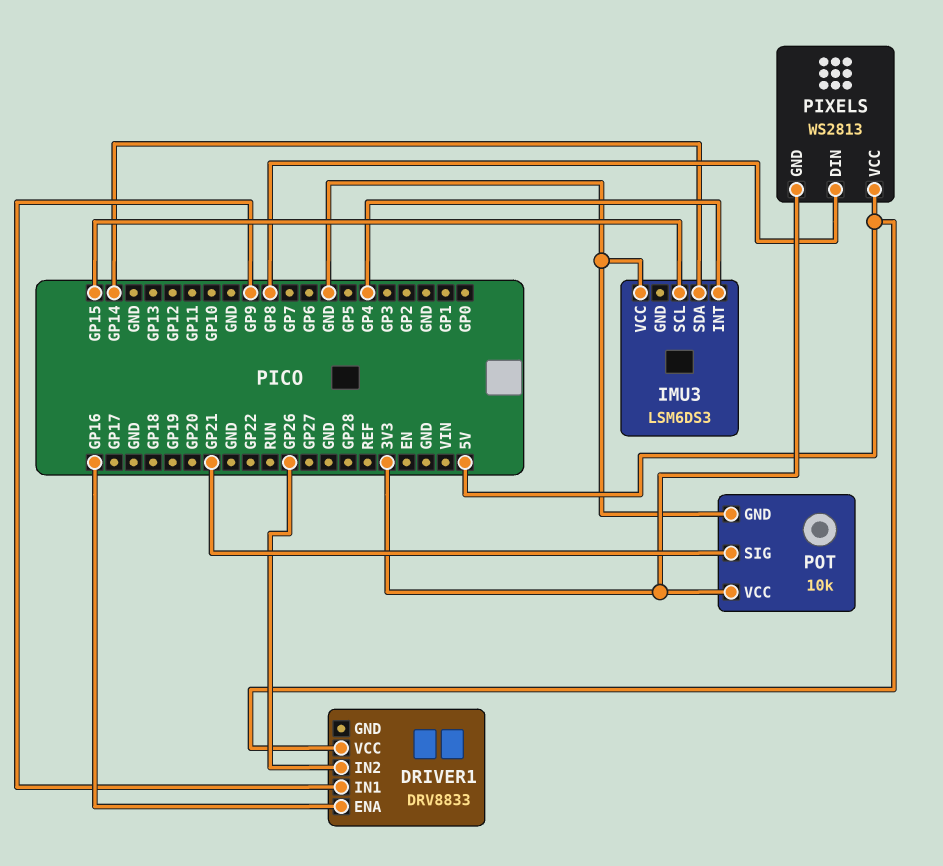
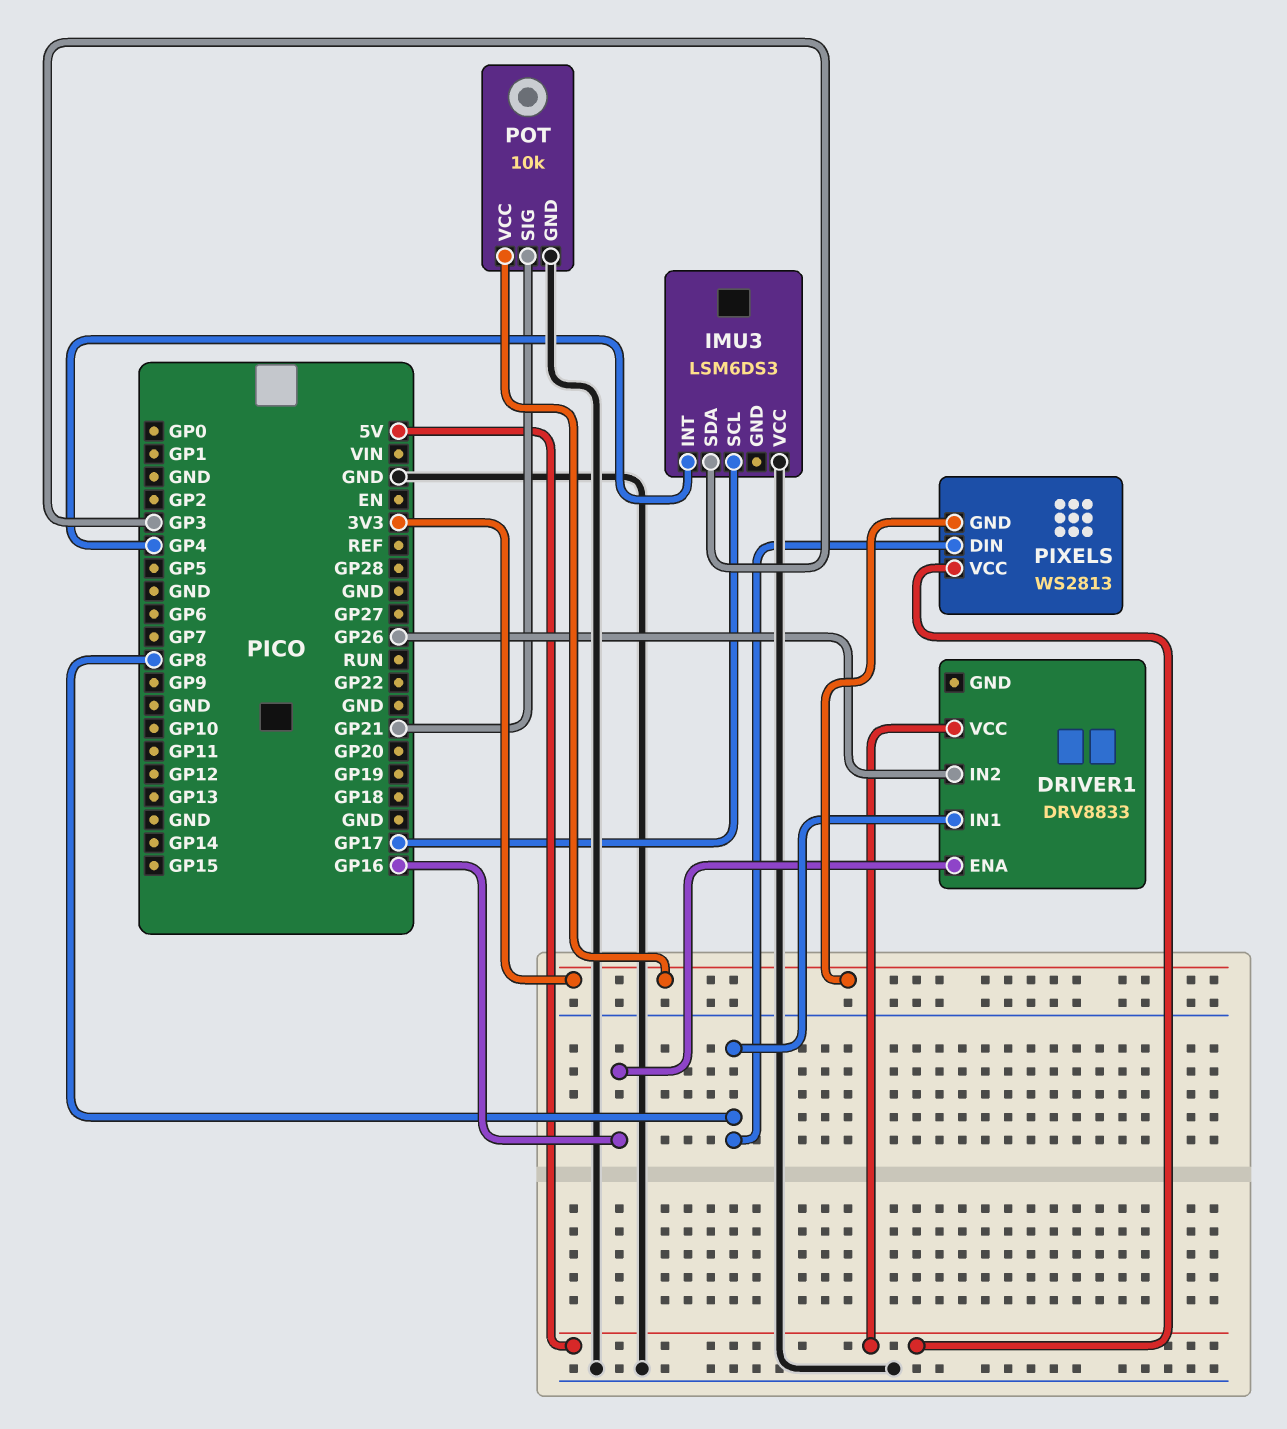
DRIVER1 pin IN1: GP9 -> GP8
IMU3 pin SCL: GP15 -> GP17
IMU3 pin SDA: GP14 -> GP3

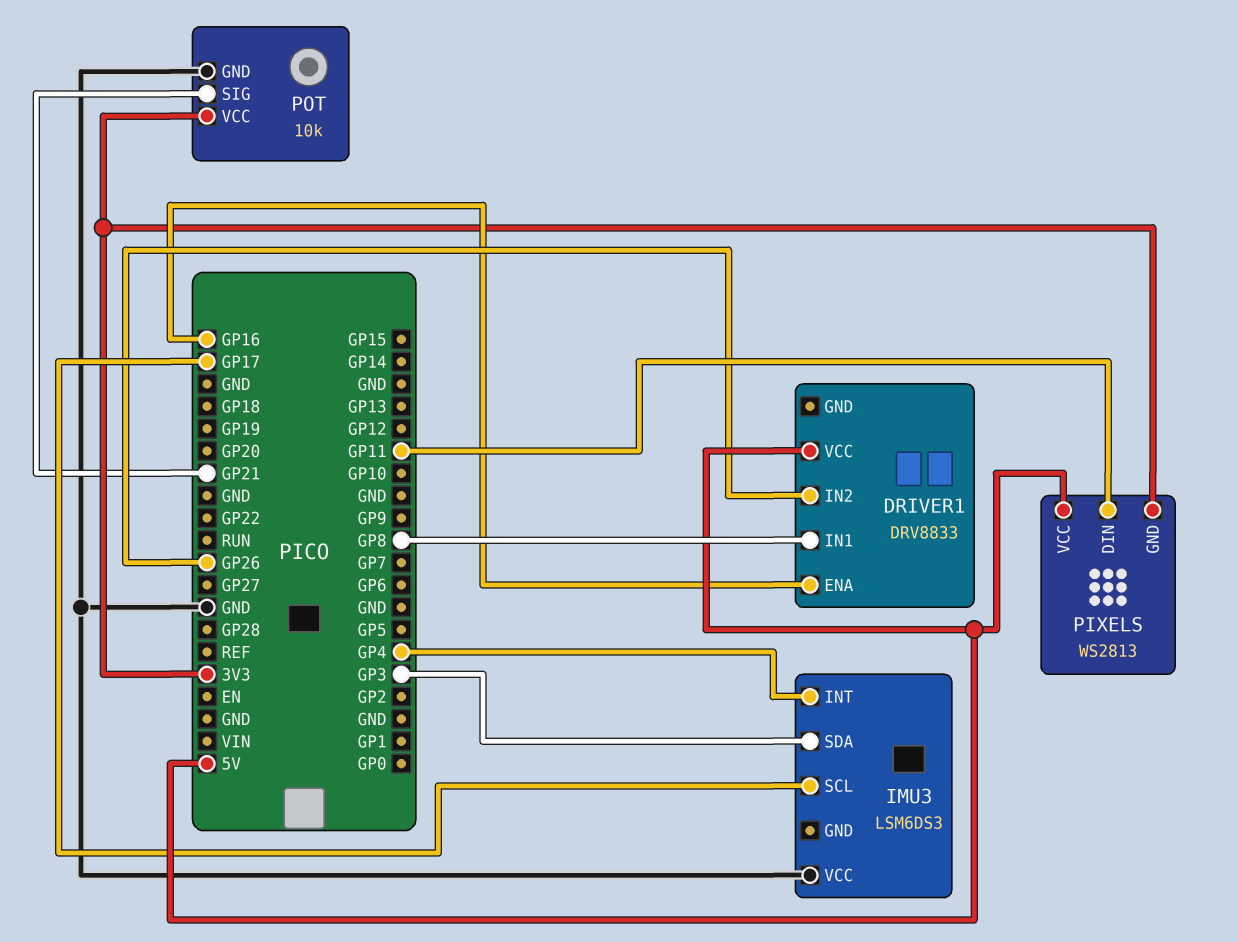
PIXELS pin DIN: GP8 -> GP11

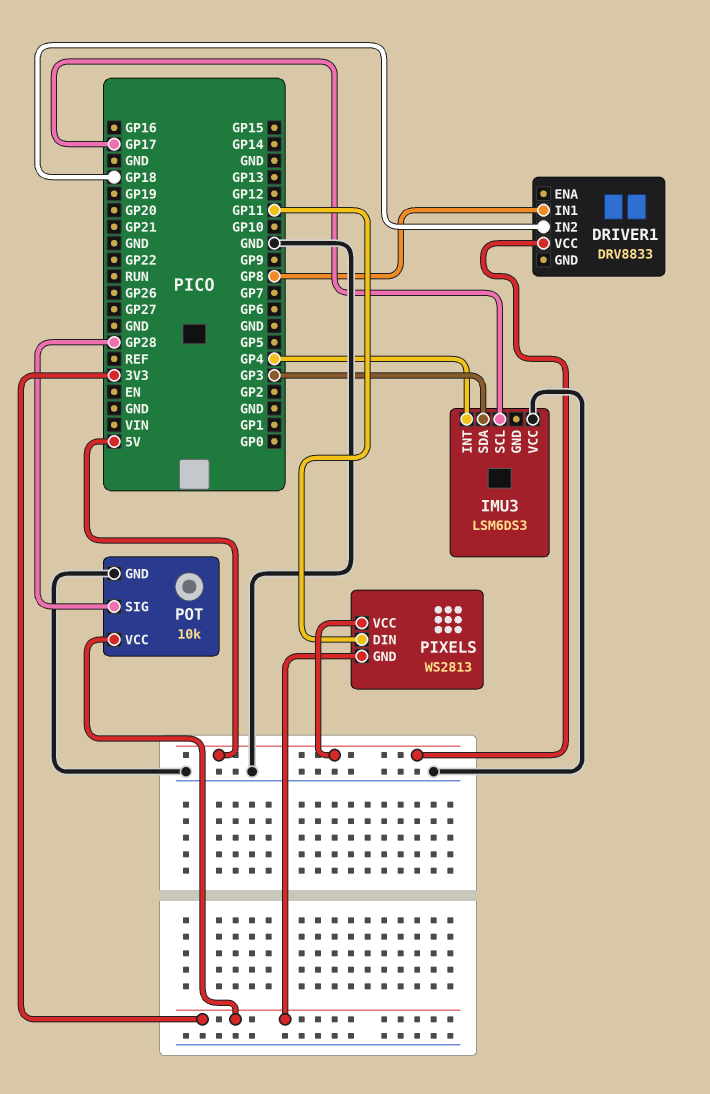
DRIVER1 pin ENA: GP16 -> none
DRIVER1 pin IN2: GP26 -> GP18
POT pin SIG: GP21 -> GP28

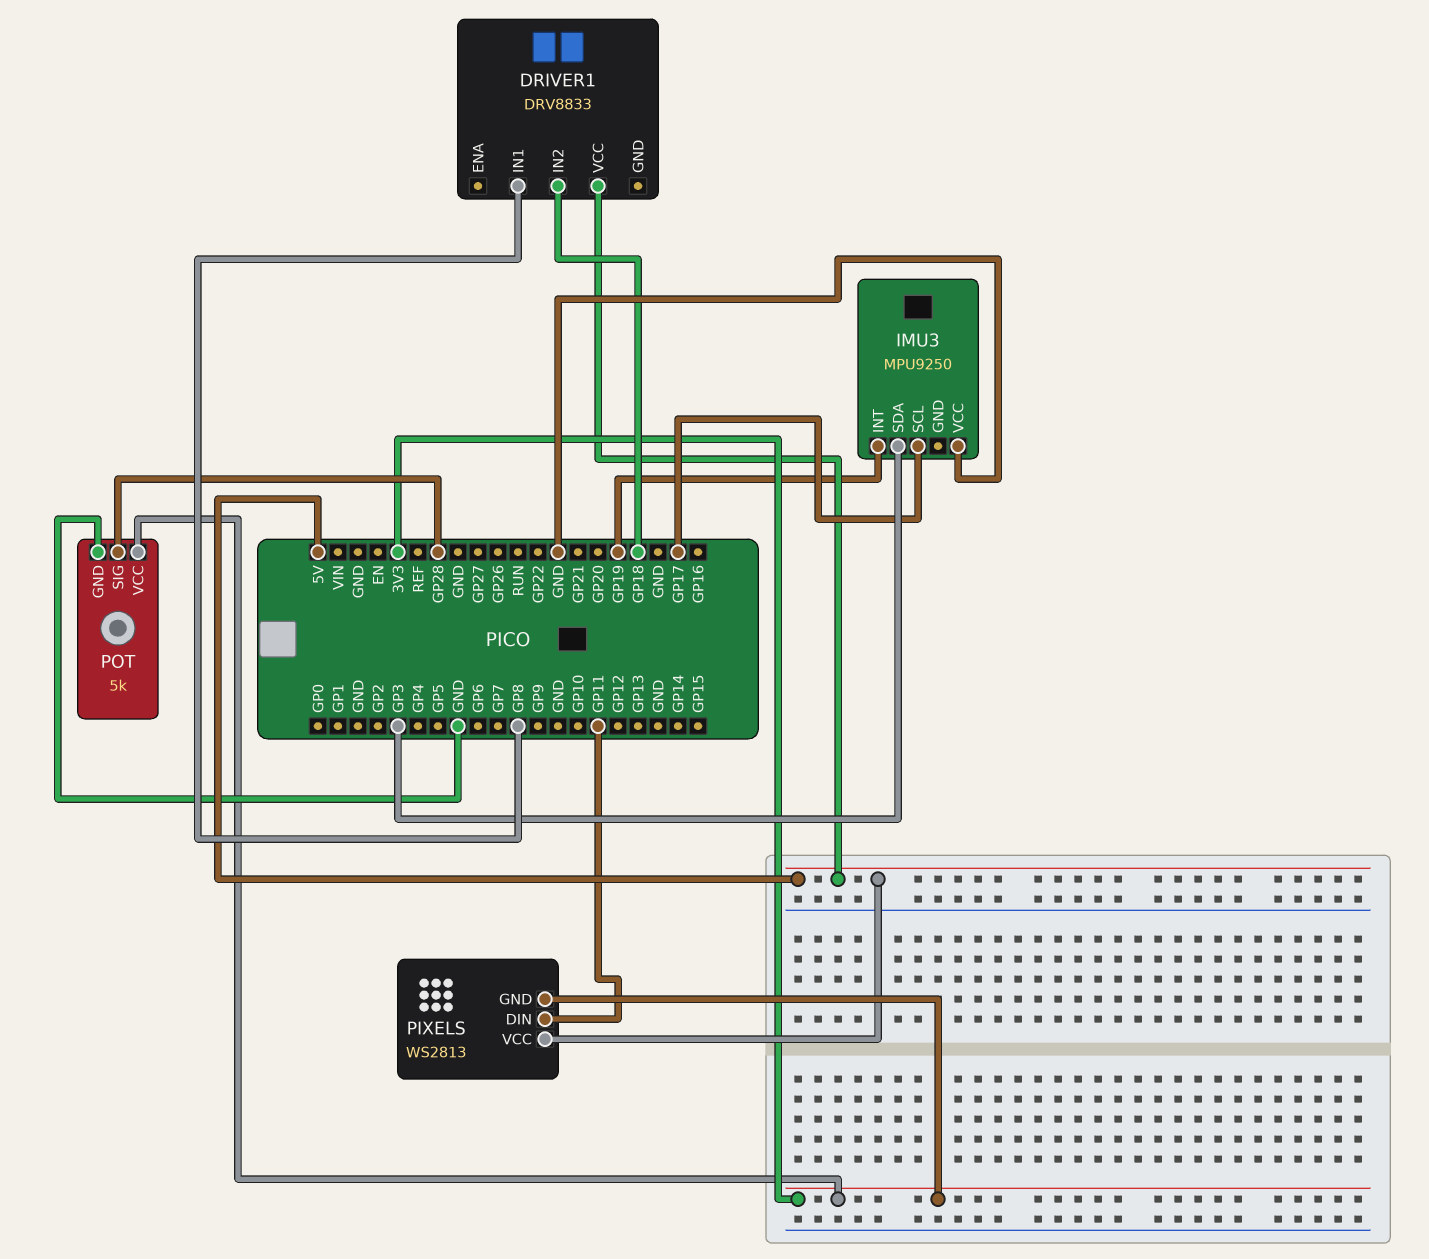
IMU3: LSM6DS3 -> MPU9250
IMU3 pin INT: GP4 -> GP19
POT: 10k -> 5k

